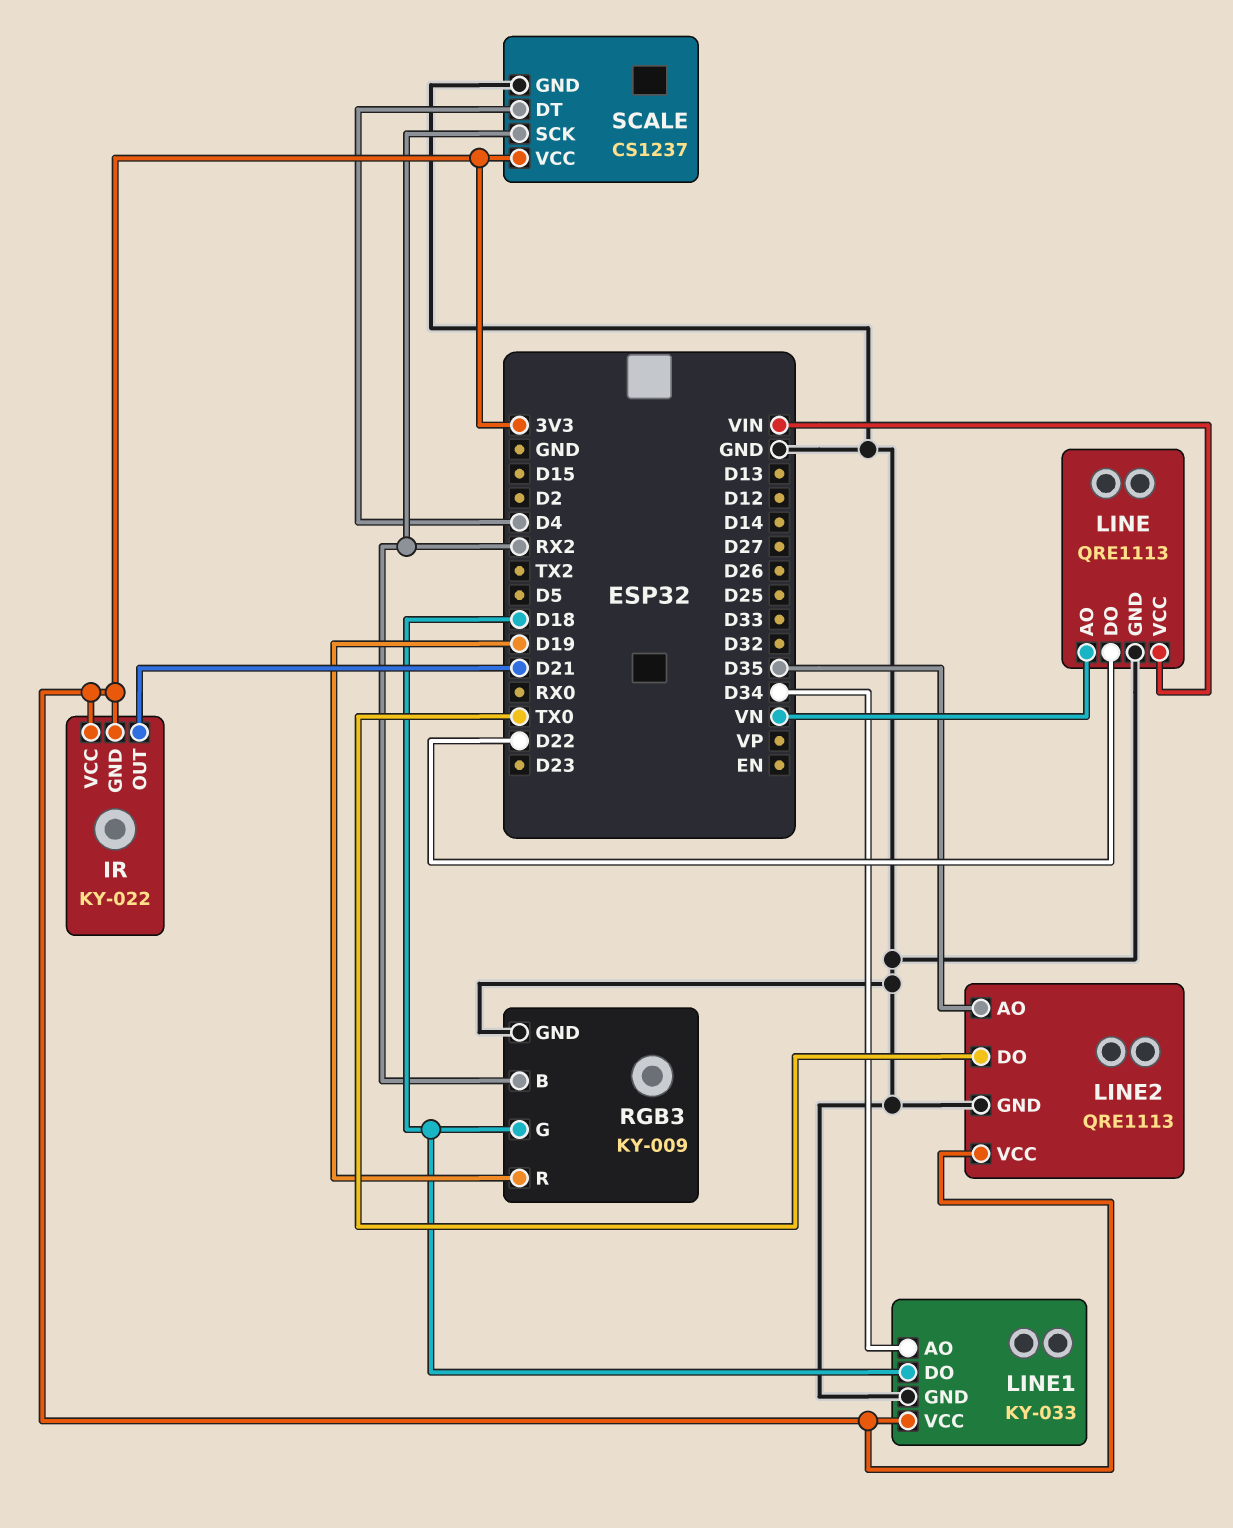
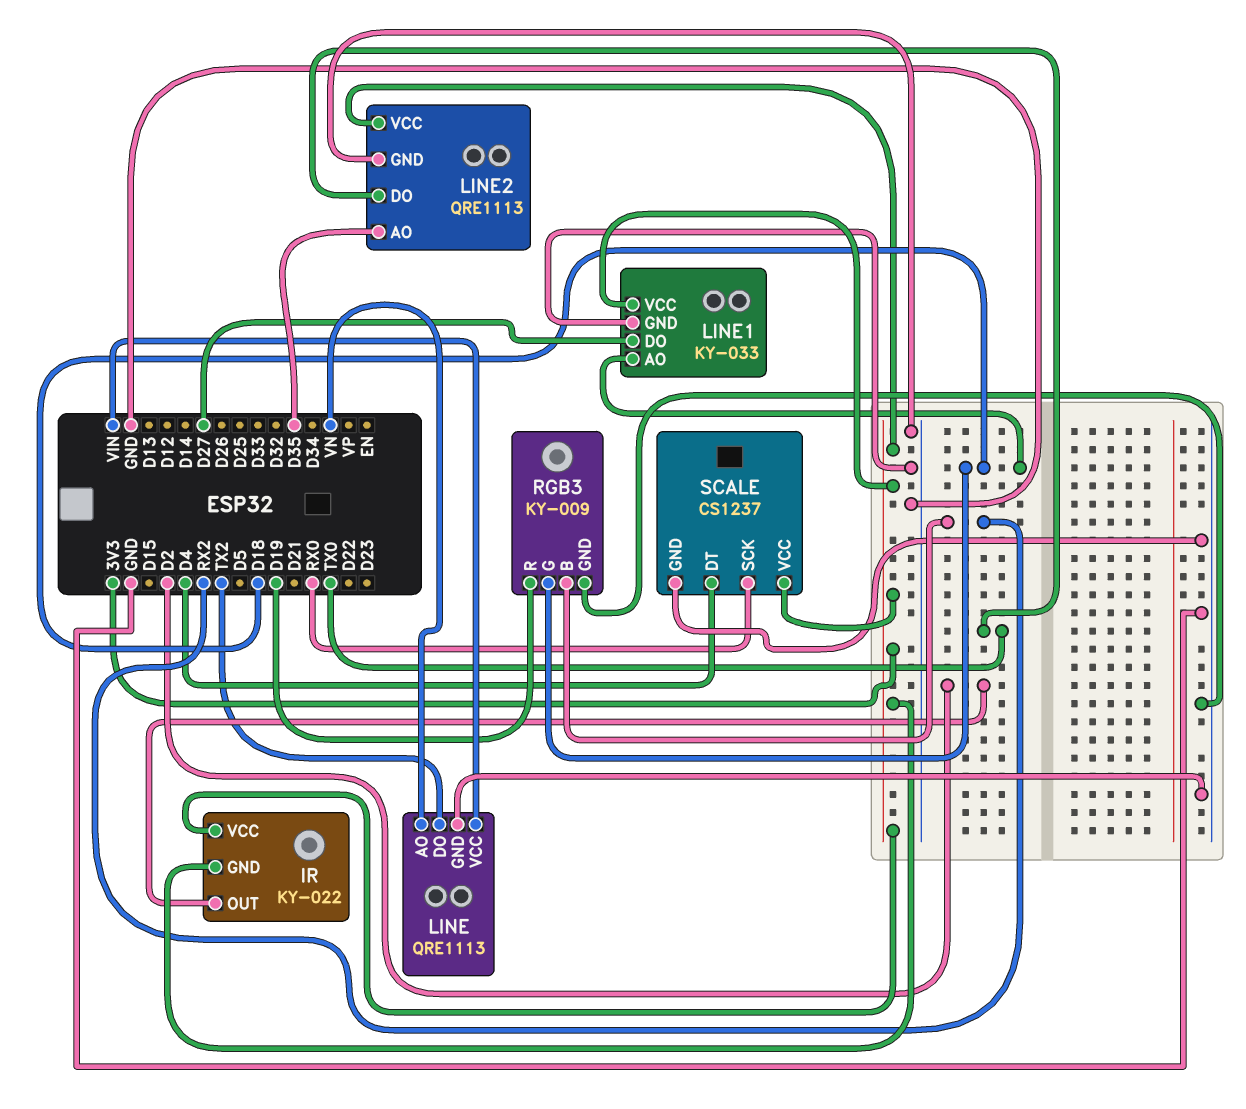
IR pin OUT: D21 -> D2
LINE pin DO: D22 -> TX2
LINE1 pin AO: D34 -> D18
LINE1 pin DO: D18 -> D27
SCALE pin SCK: RX2 -> RX0

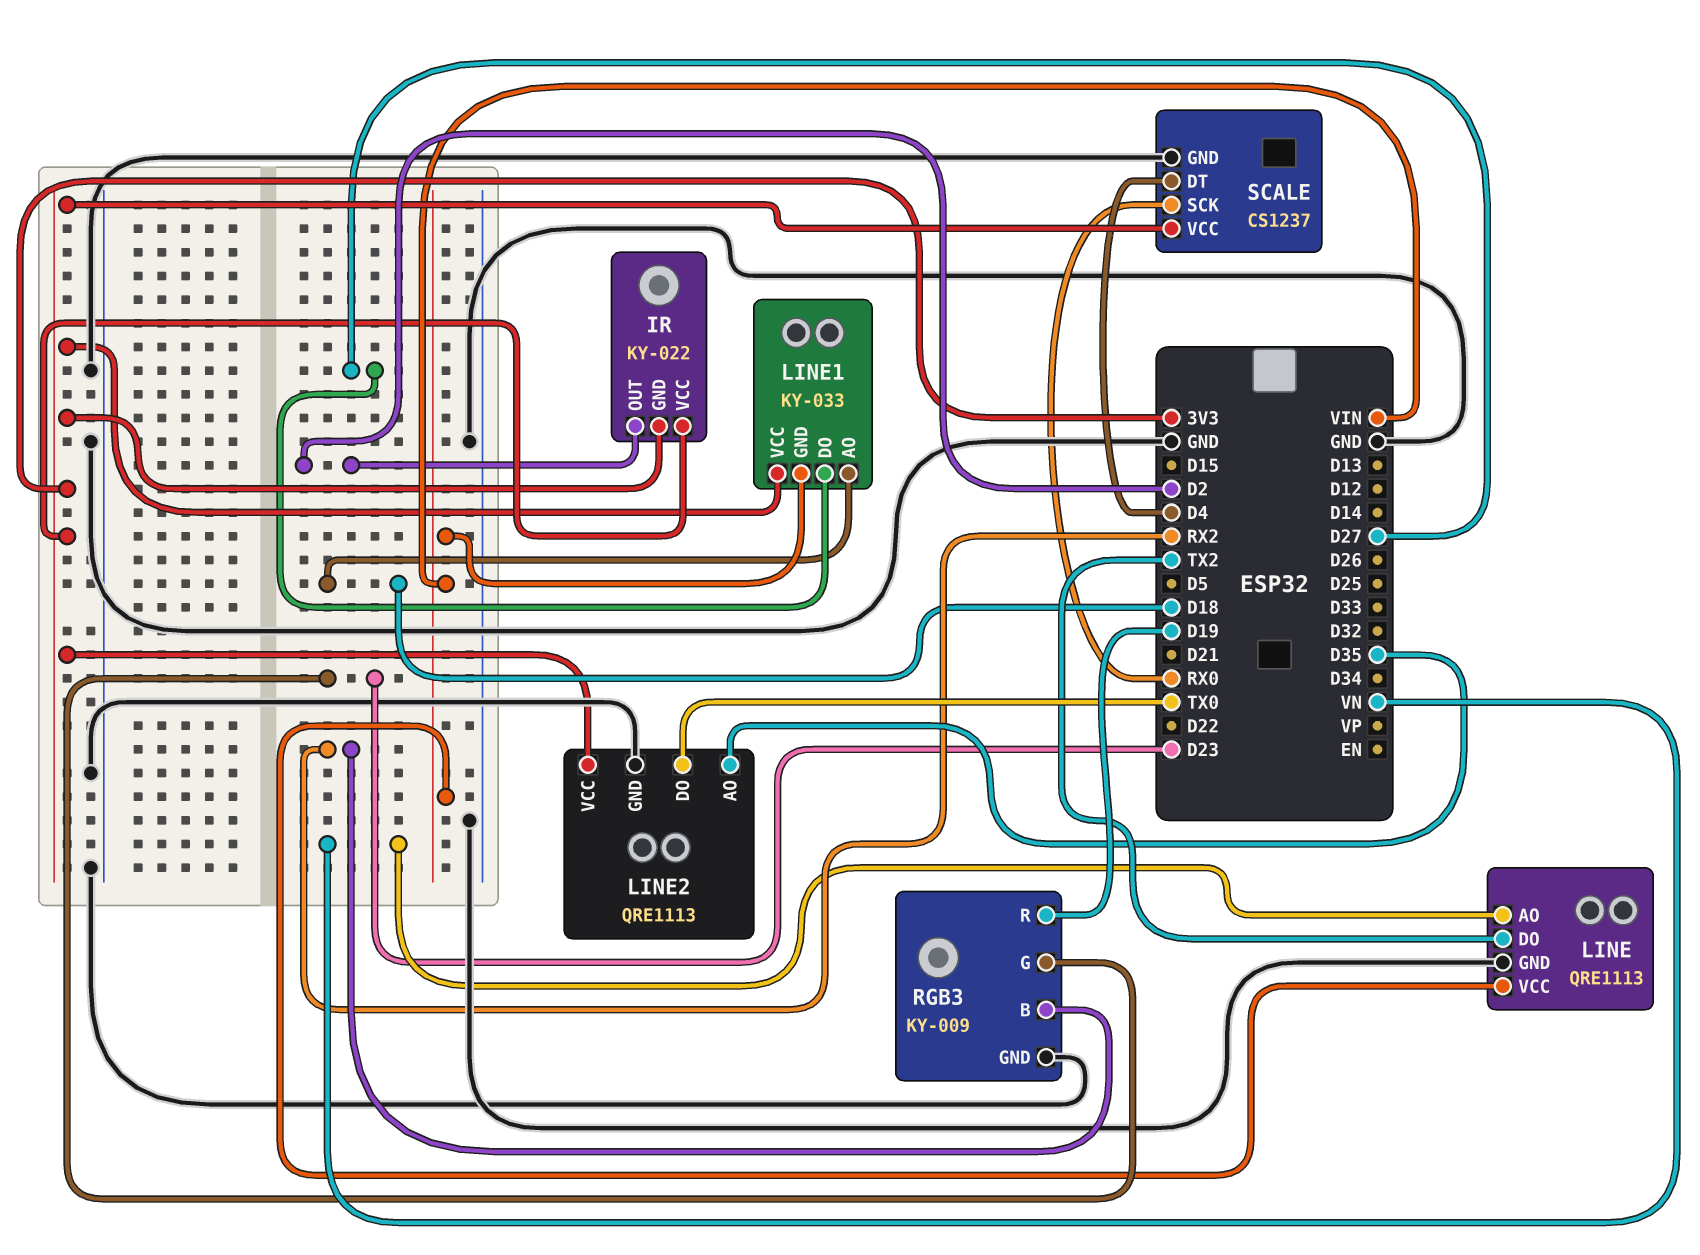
LINE1 pin GND: GND -> VIN
RGB3 pin G: D18 -> D23

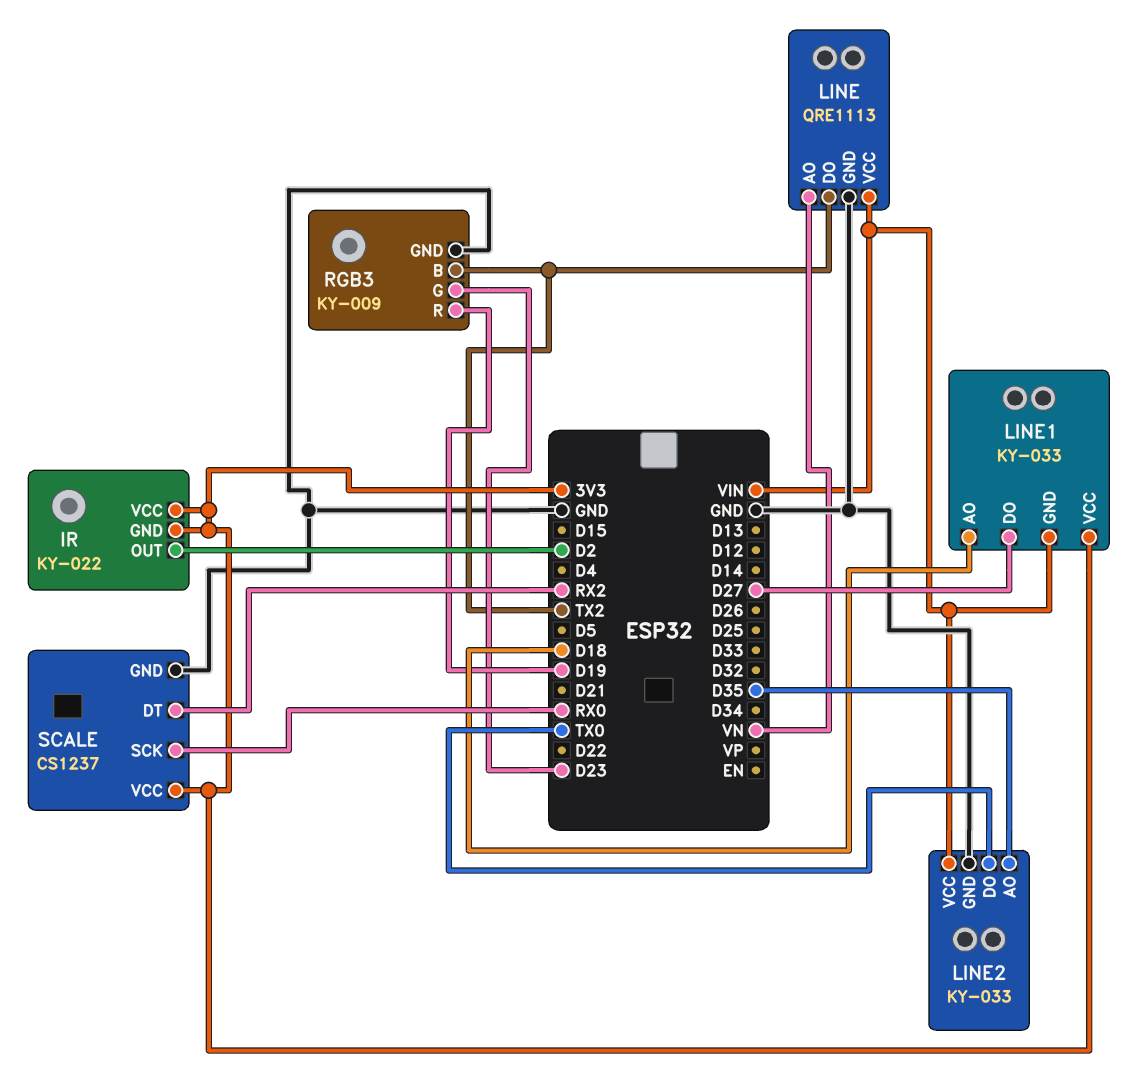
LINE2: QRE1113 -> KY-033
LINE2 pin VCC: 3V3 -> VIN
RGB3 pin B: RX2 -> TX2
SCALE pin DT: D4 -> RX2

